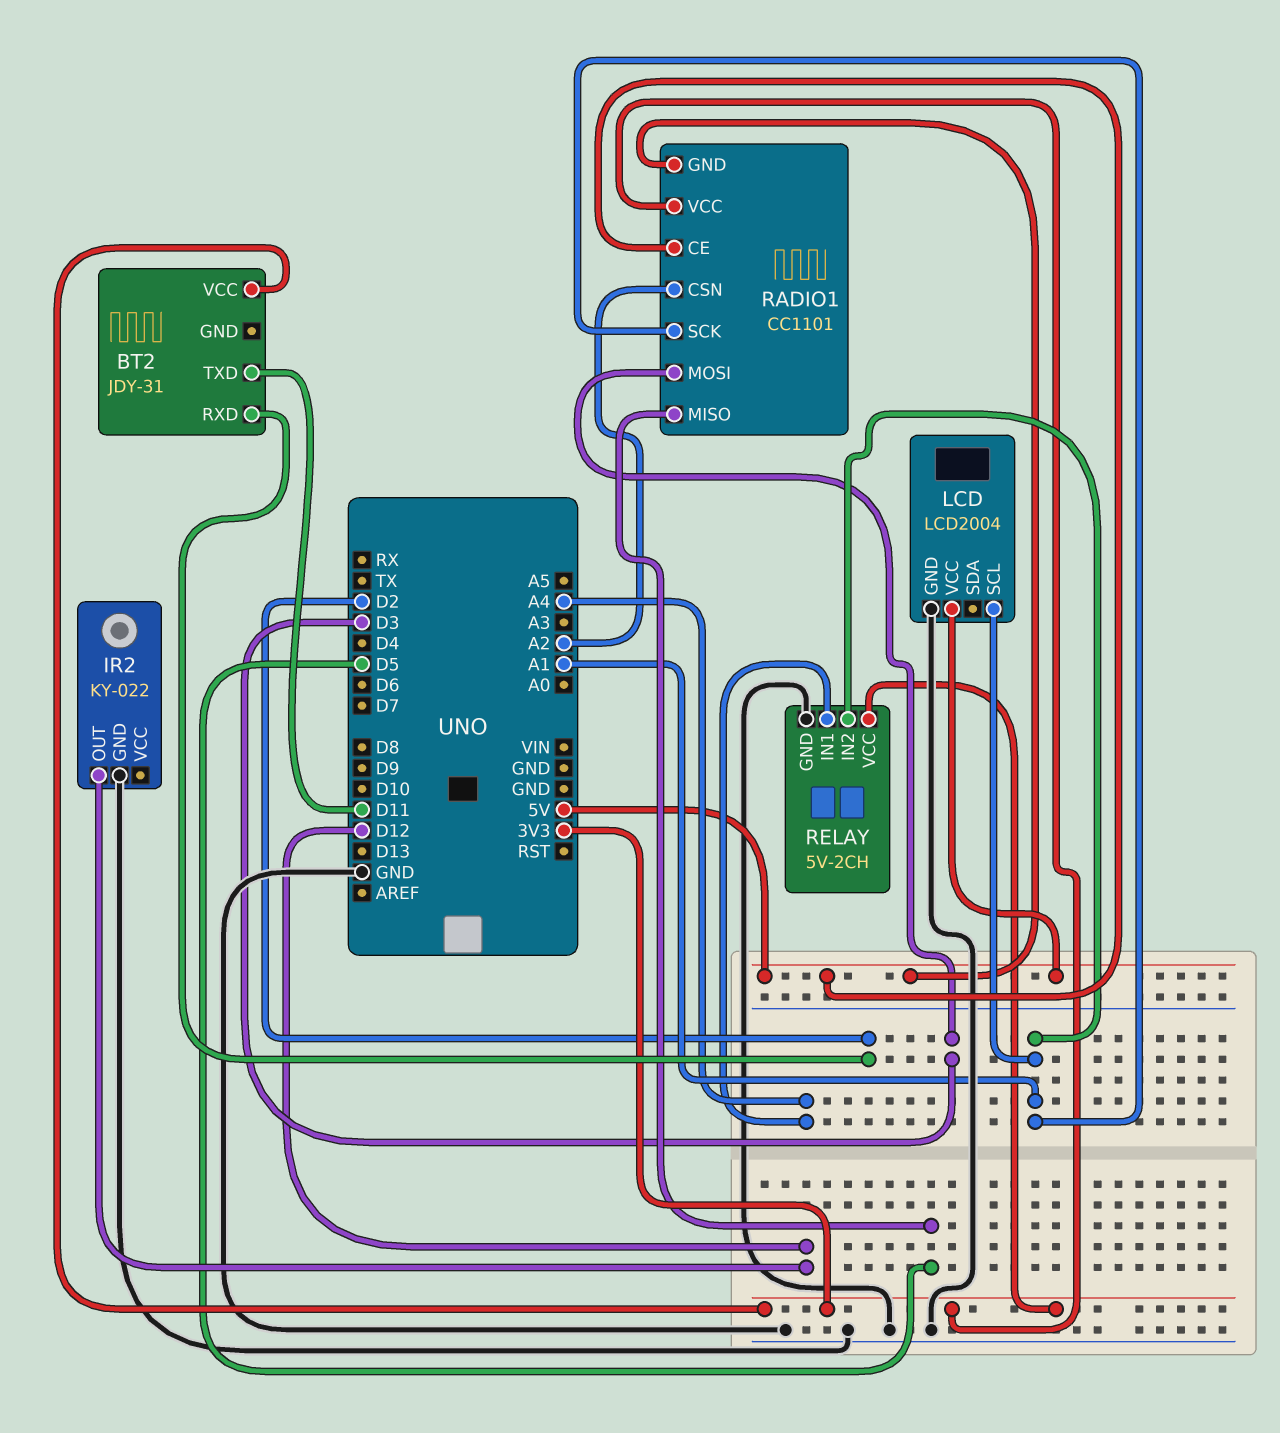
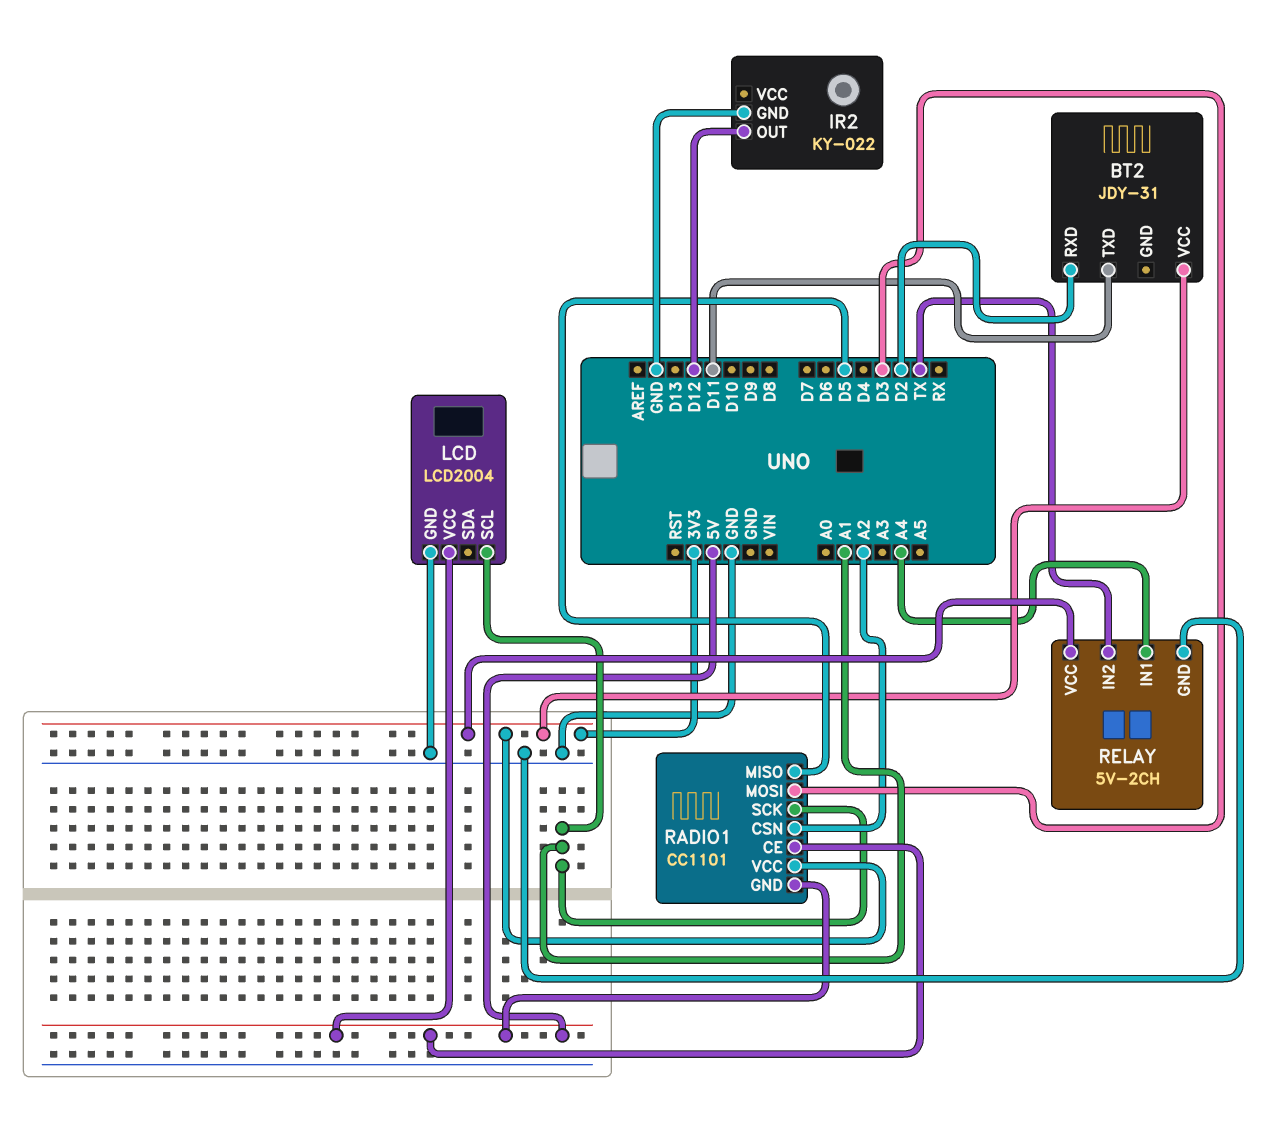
RELAY pin IN2: A1 -> TX

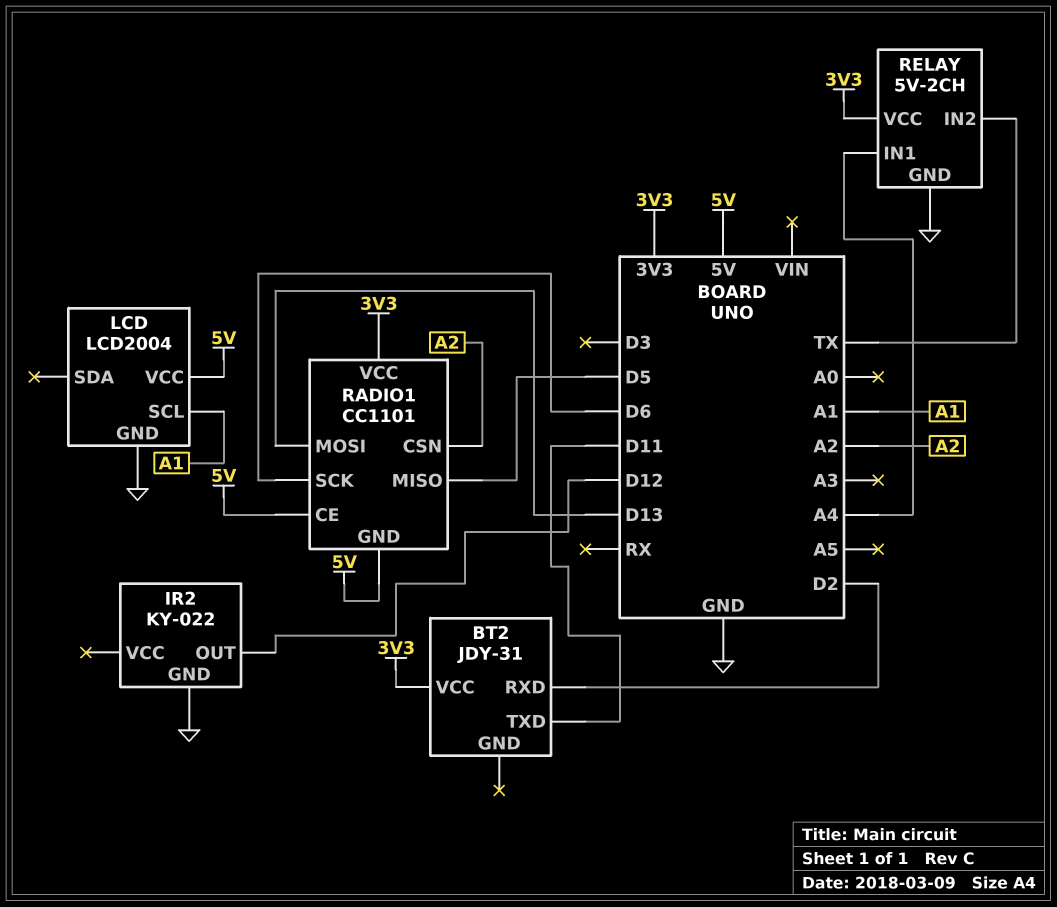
RADIO1 pin MOSI: D3 -> D13
RADIO1 pin SCK: A1 -> D6

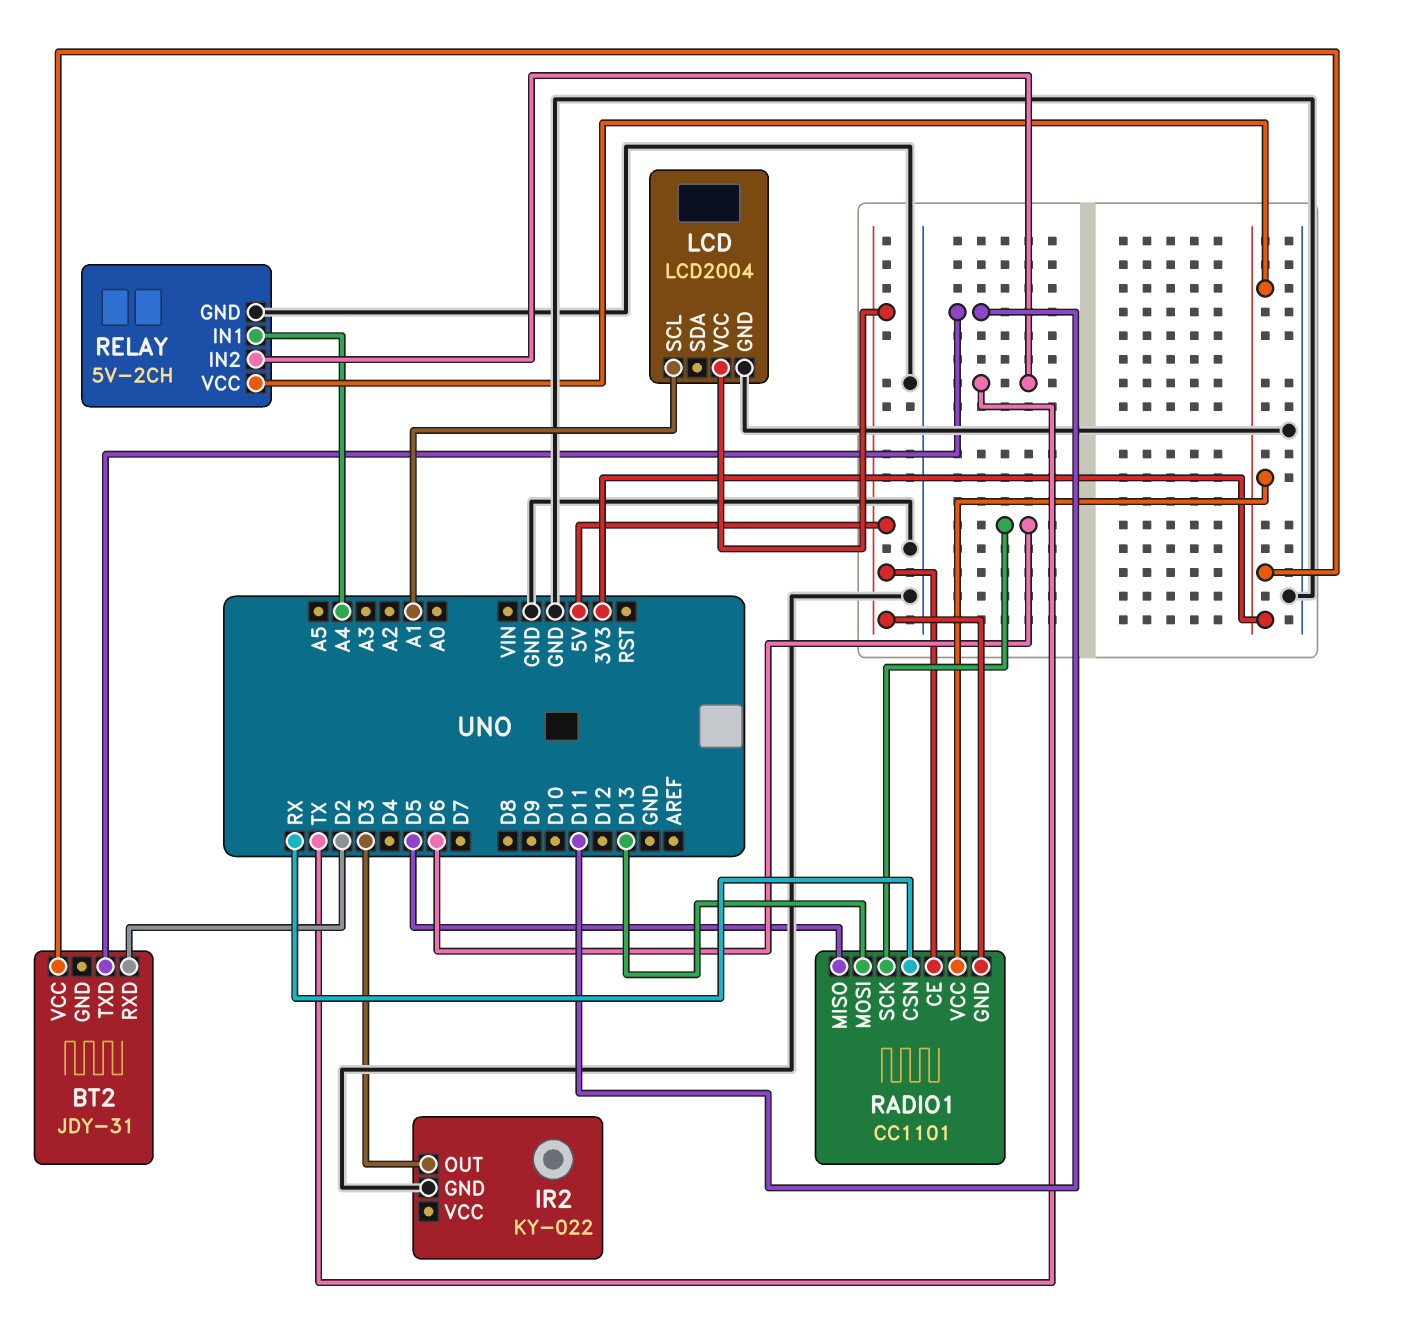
IR2 pin OUT: D12 -> D3
RADIO1 pin CSN: A2 -> RX

